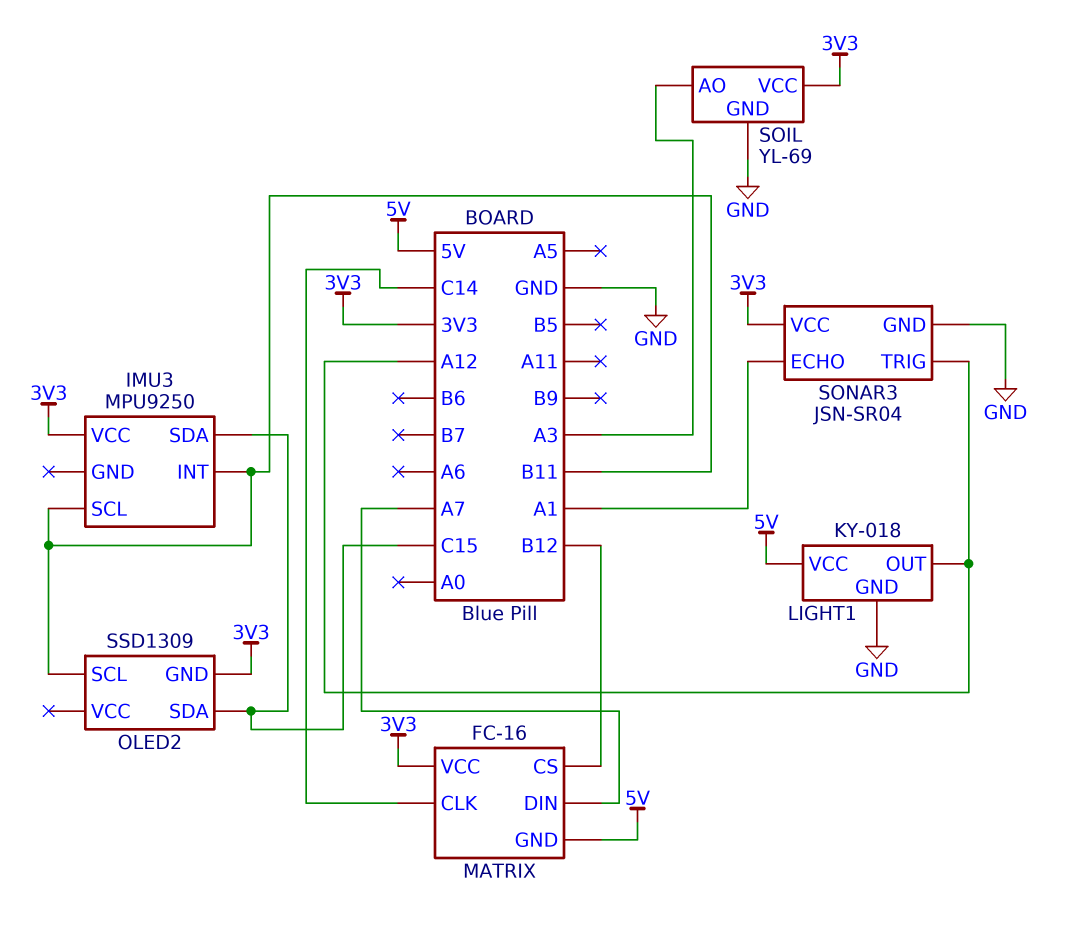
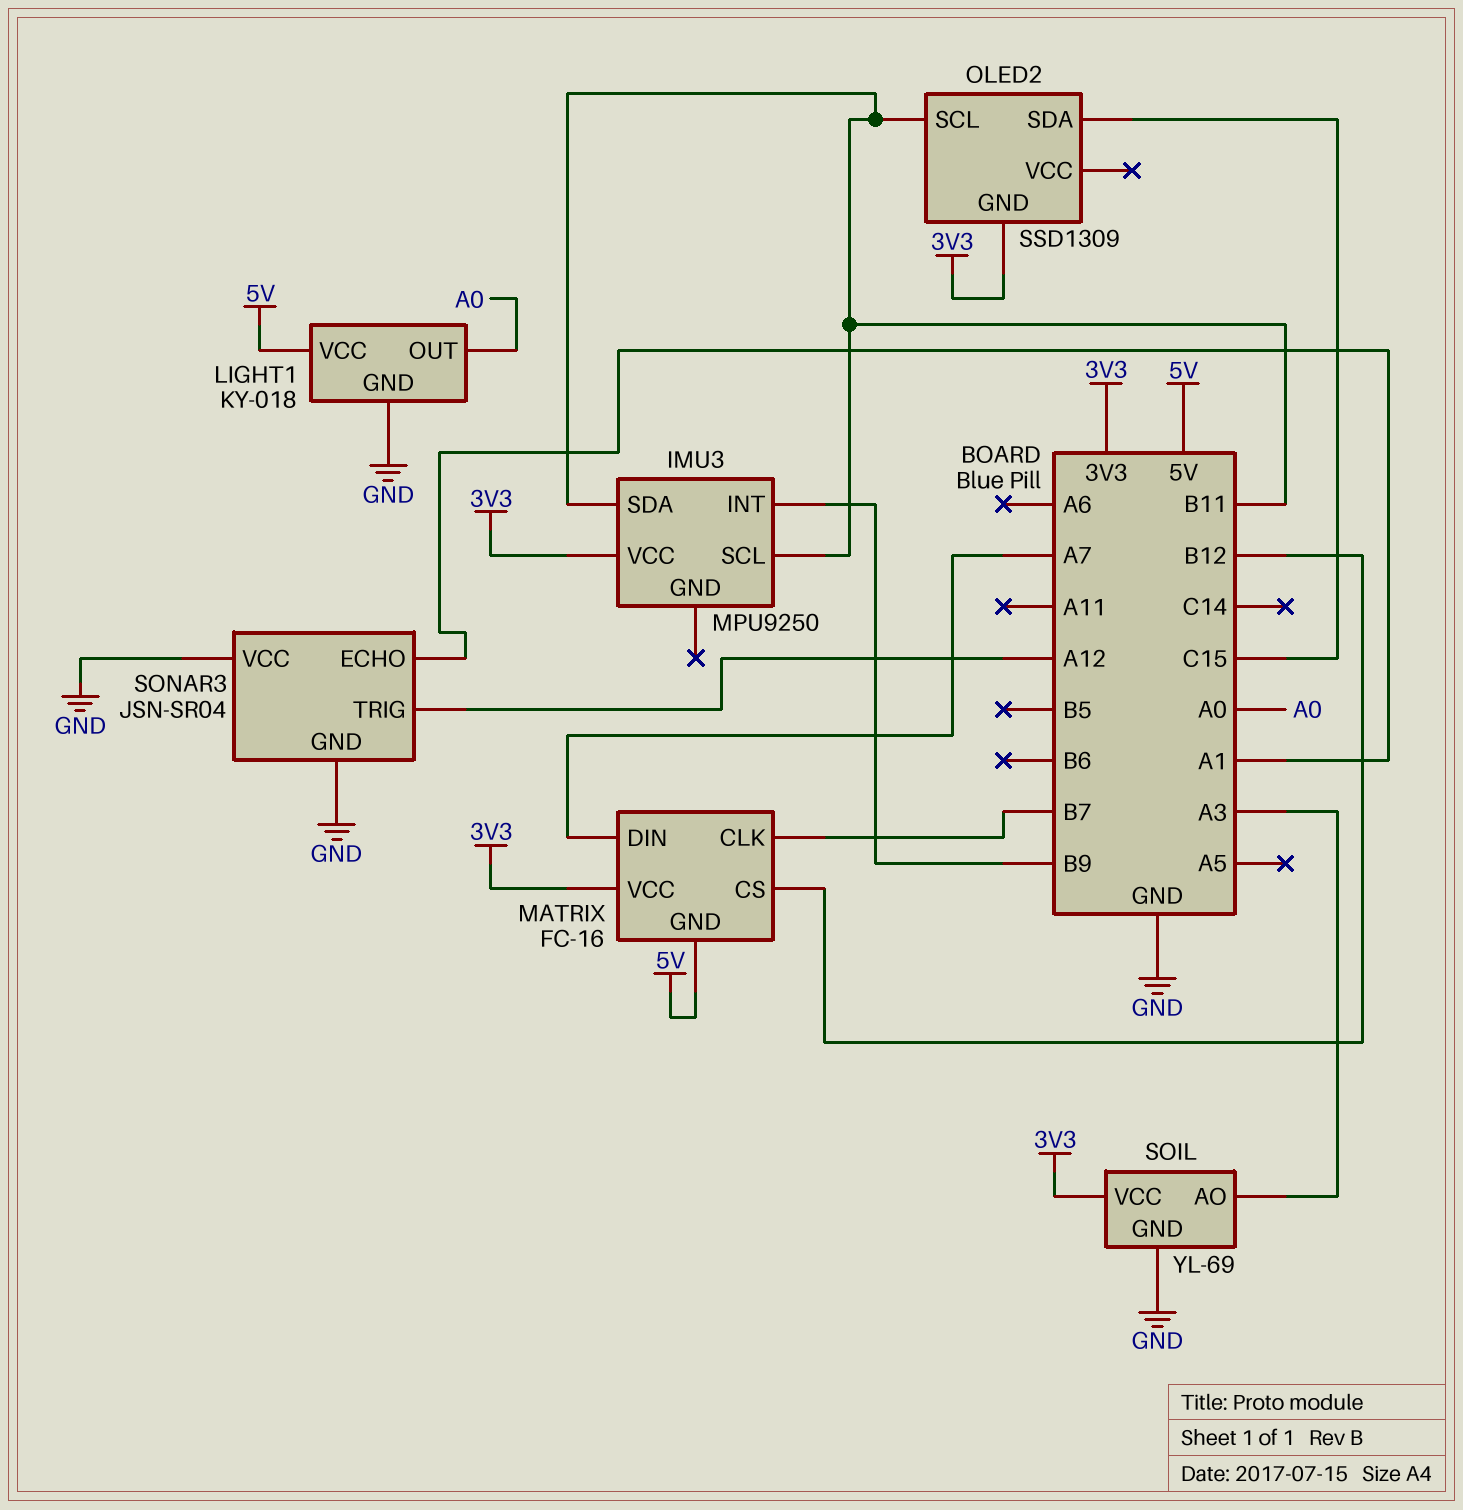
IMU3 pin INT: B11 -> B9
IMU3 pin SDA: C15 -> B11
LIGHT1 pin OUT: A12 -> A0
MATRIX pin CLK: C14 -> B7
SONAR3 pin VCC: 3V3 -> GND

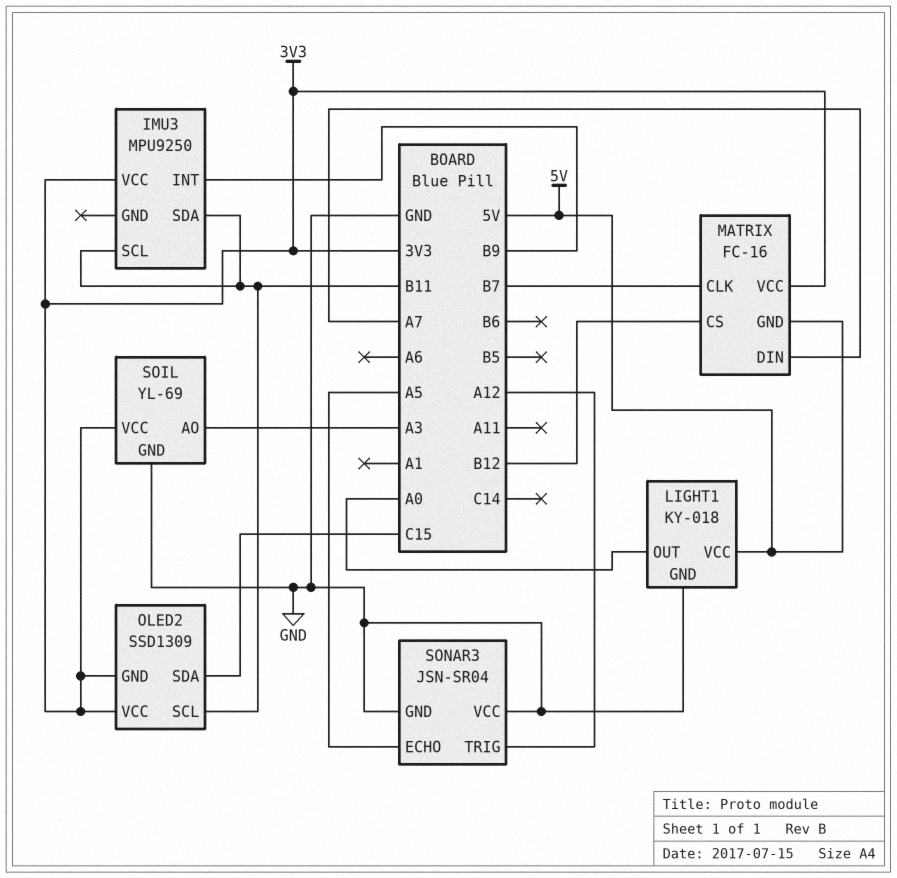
OLED2 pin VCC: none -> 3V3
SONAR3 pin ECHO: A1 -> A5

